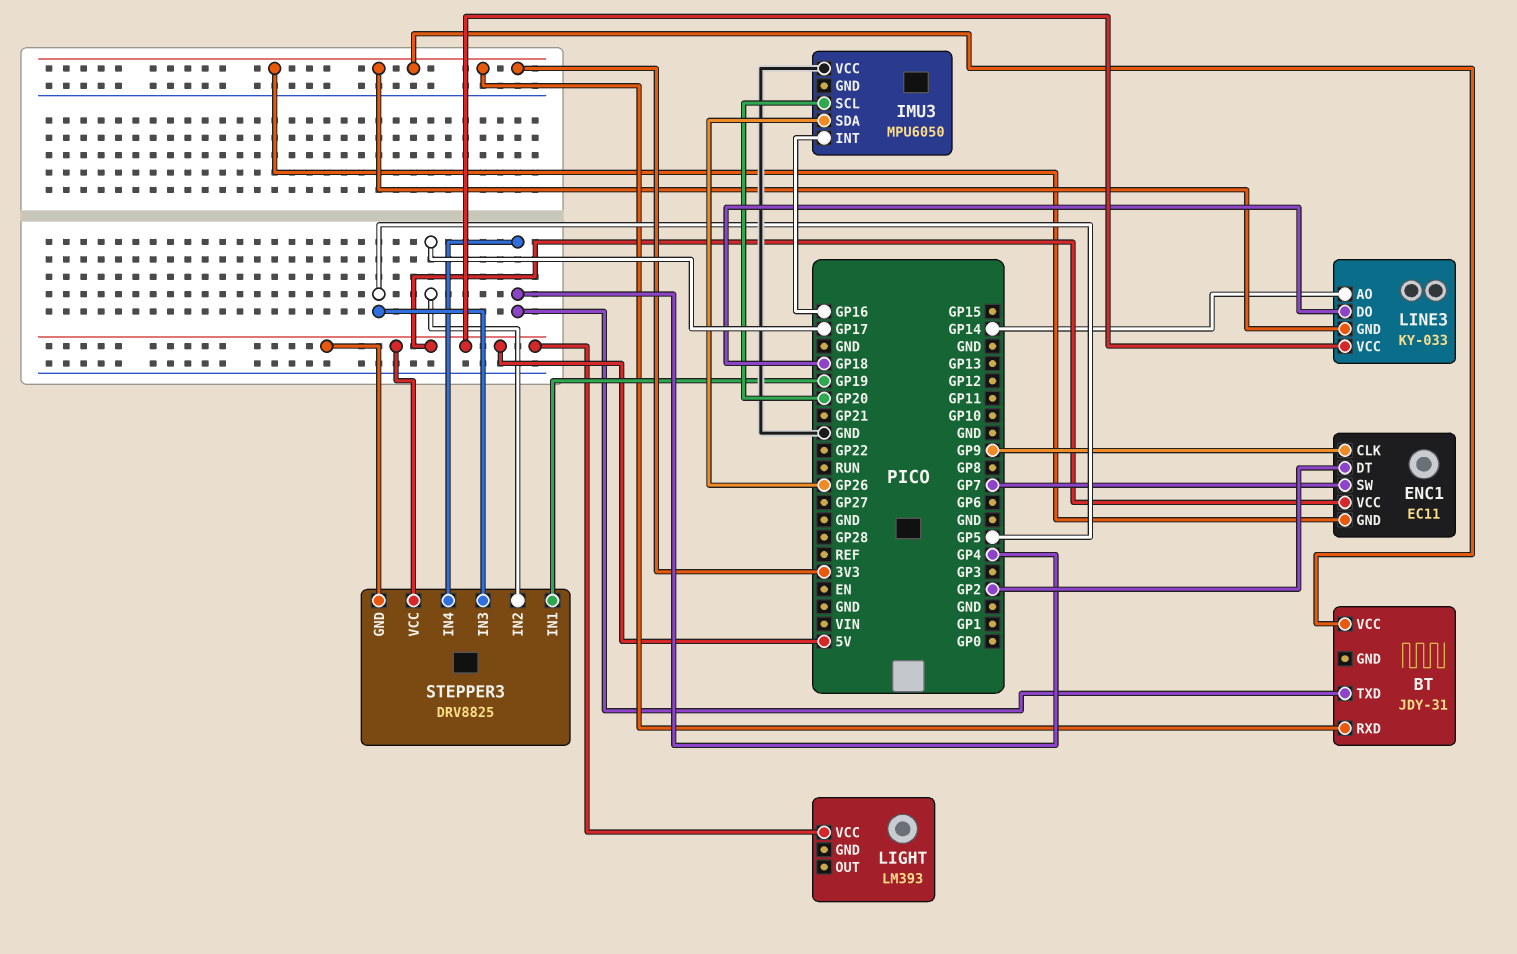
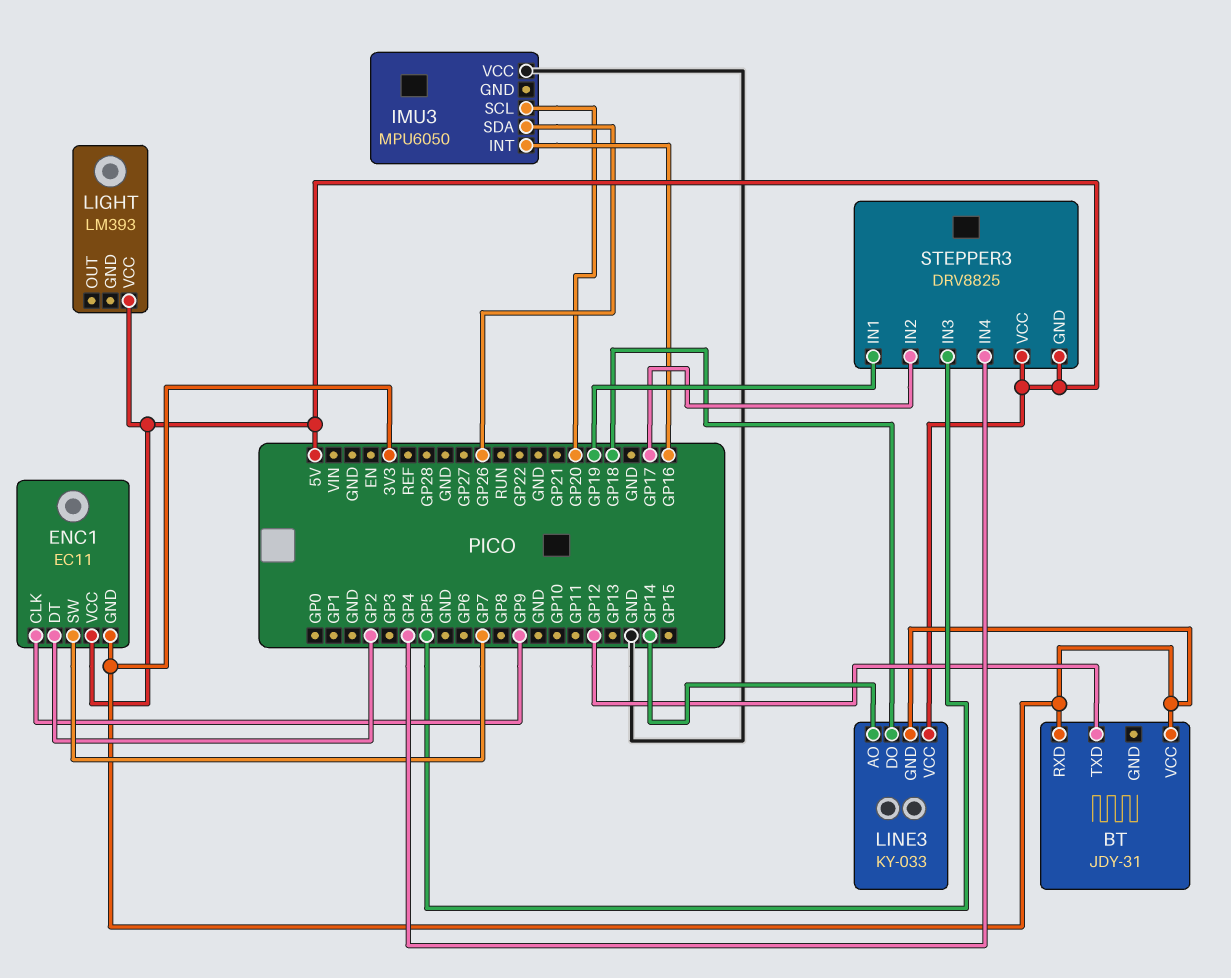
BT pin TXD: GP4 -> GP12

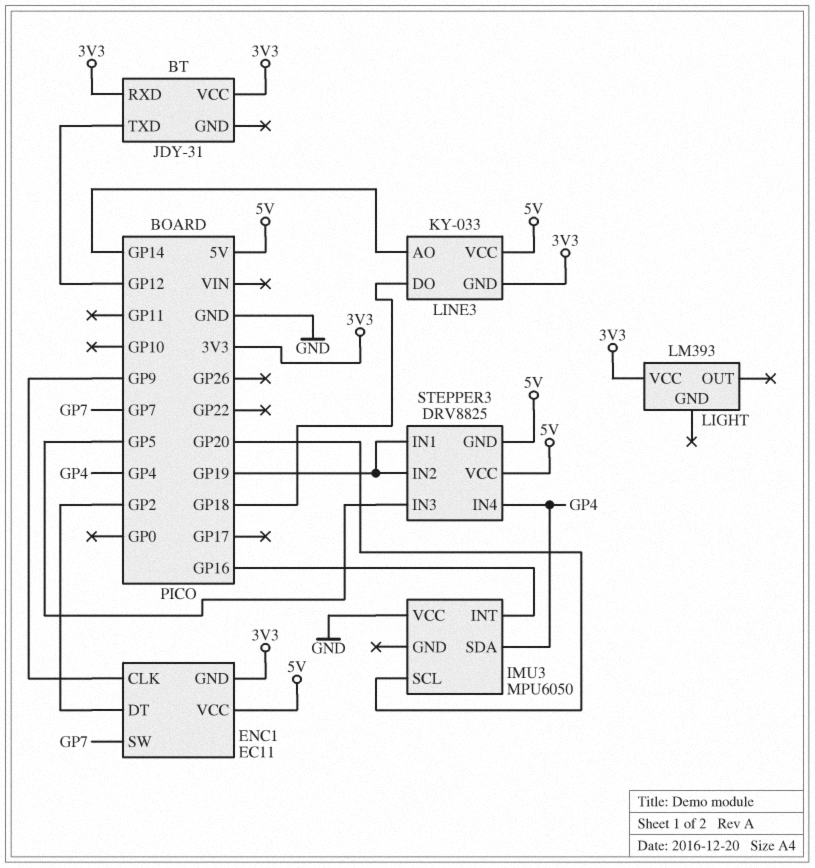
IMU3 pin SDA: GP26 -> GP4
LIGHT pin VCC: 5V -> 3V3
STEPPER3 pin IN2: GP17 -> GP19

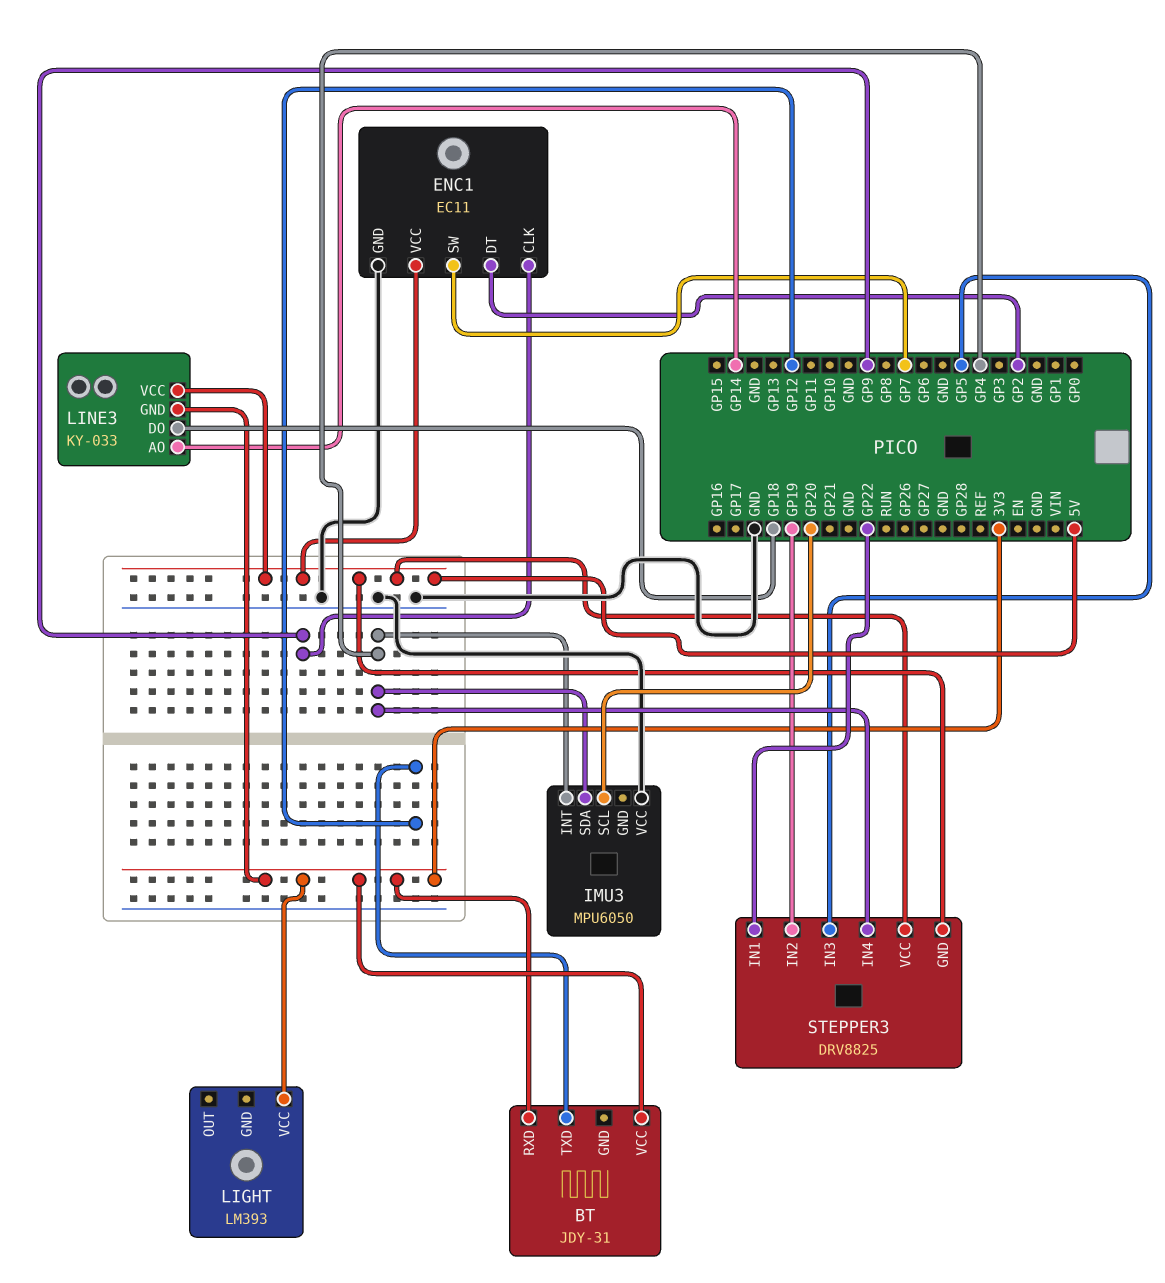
ENC1 pin GND: 3V3 -> GND
IMU3 pin INT: GP16 -> GP4
STEPPER3 pin IN1: GP19 -> GP22

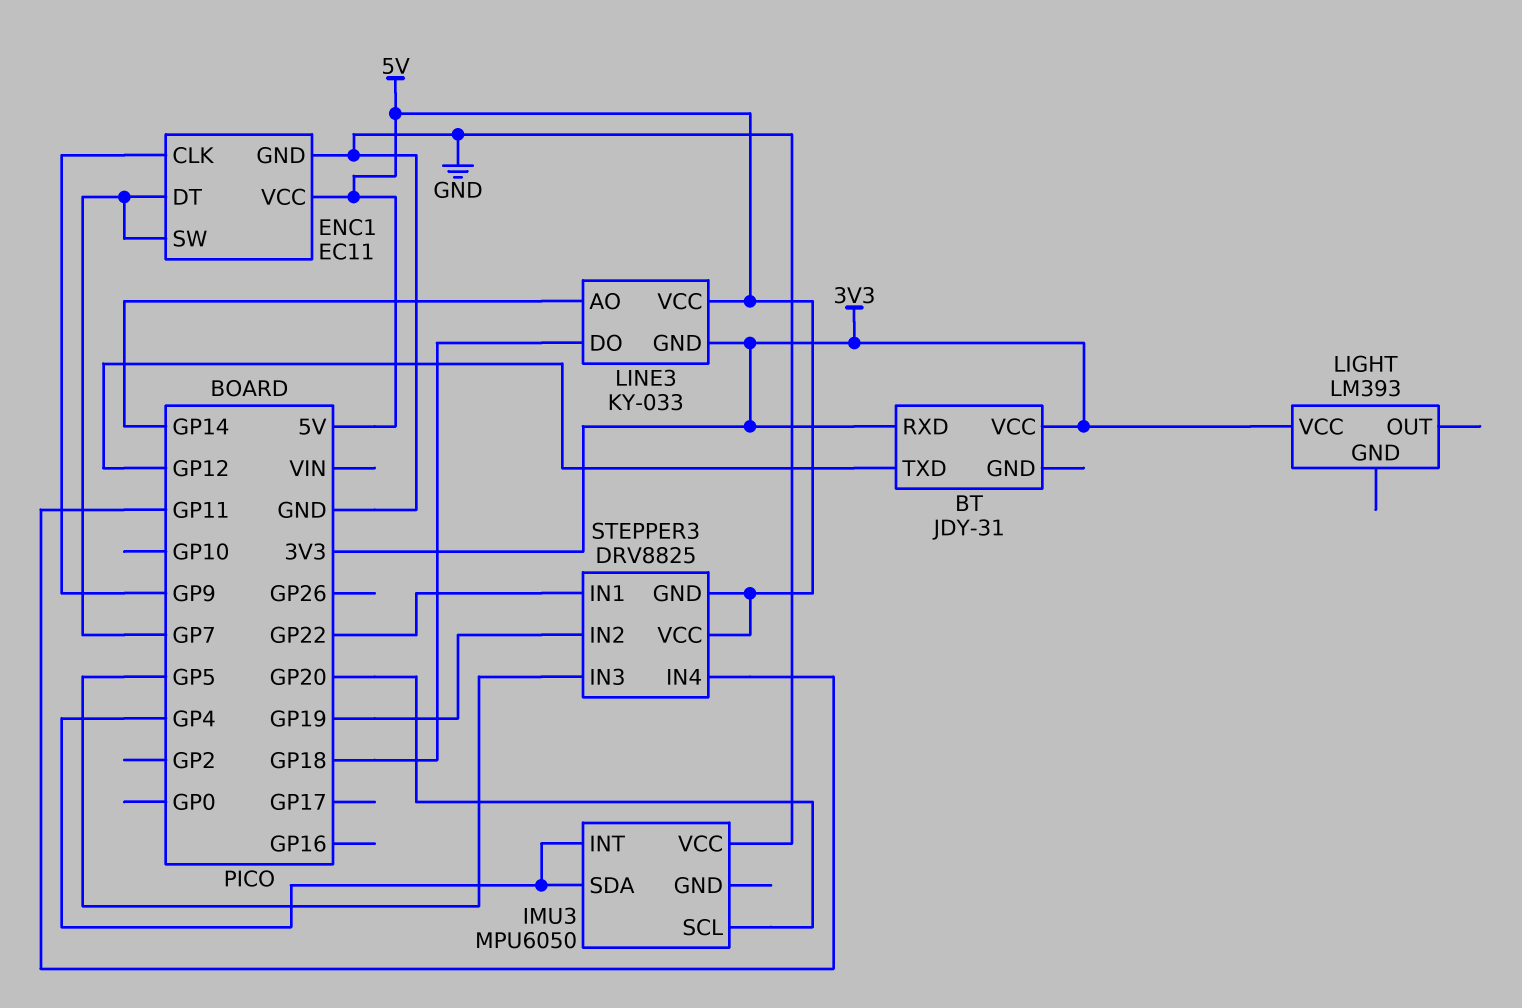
ENC1 pin DT: GP2 -> GP7
STEPPER3 pin IN4: GP4 -> GP11

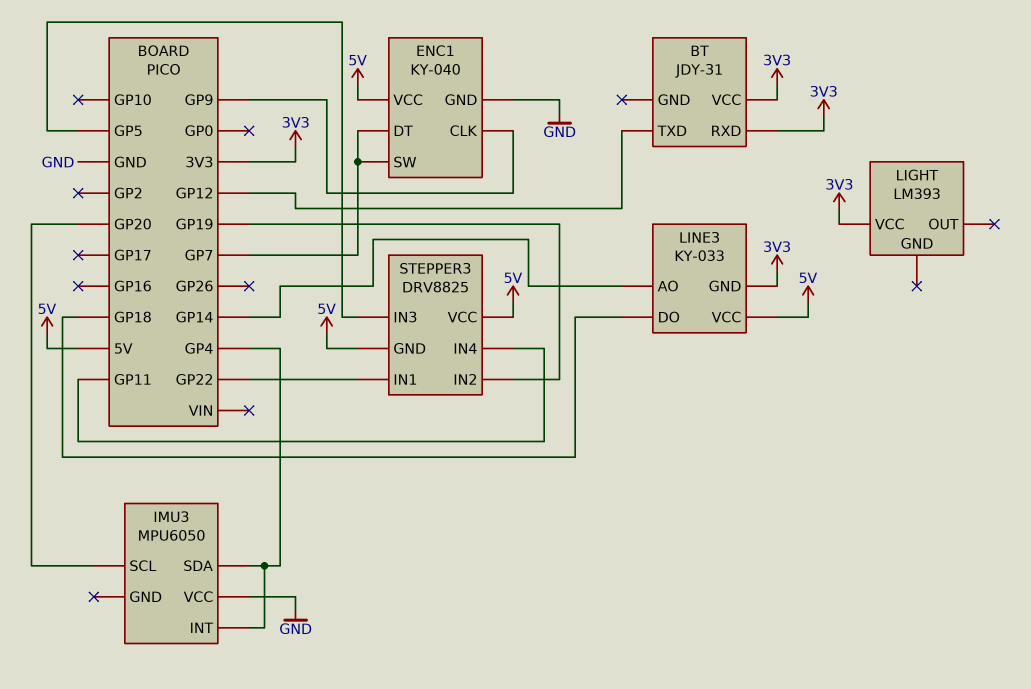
ENC1: EC11 -> KY-040

